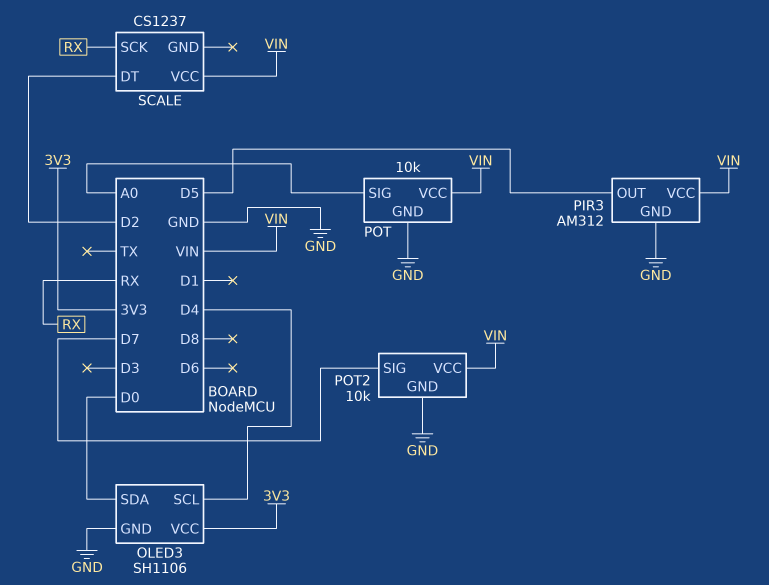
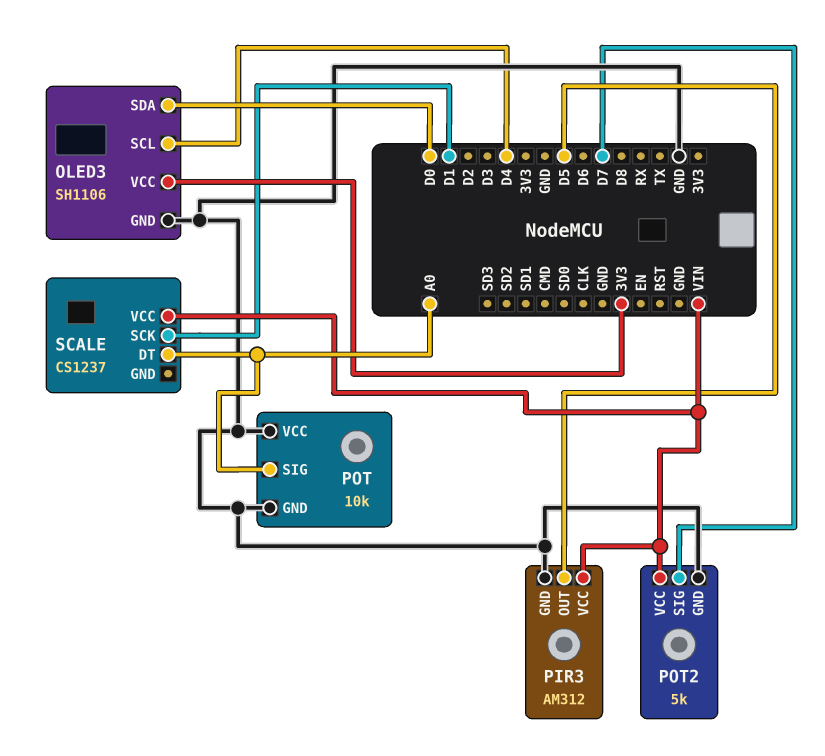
POT pin VCC: VIN -> GND
POT2: 10k -> 5k
SCALE pin DT: D2 -> A0
SCALE pin SCK: RX -> D1

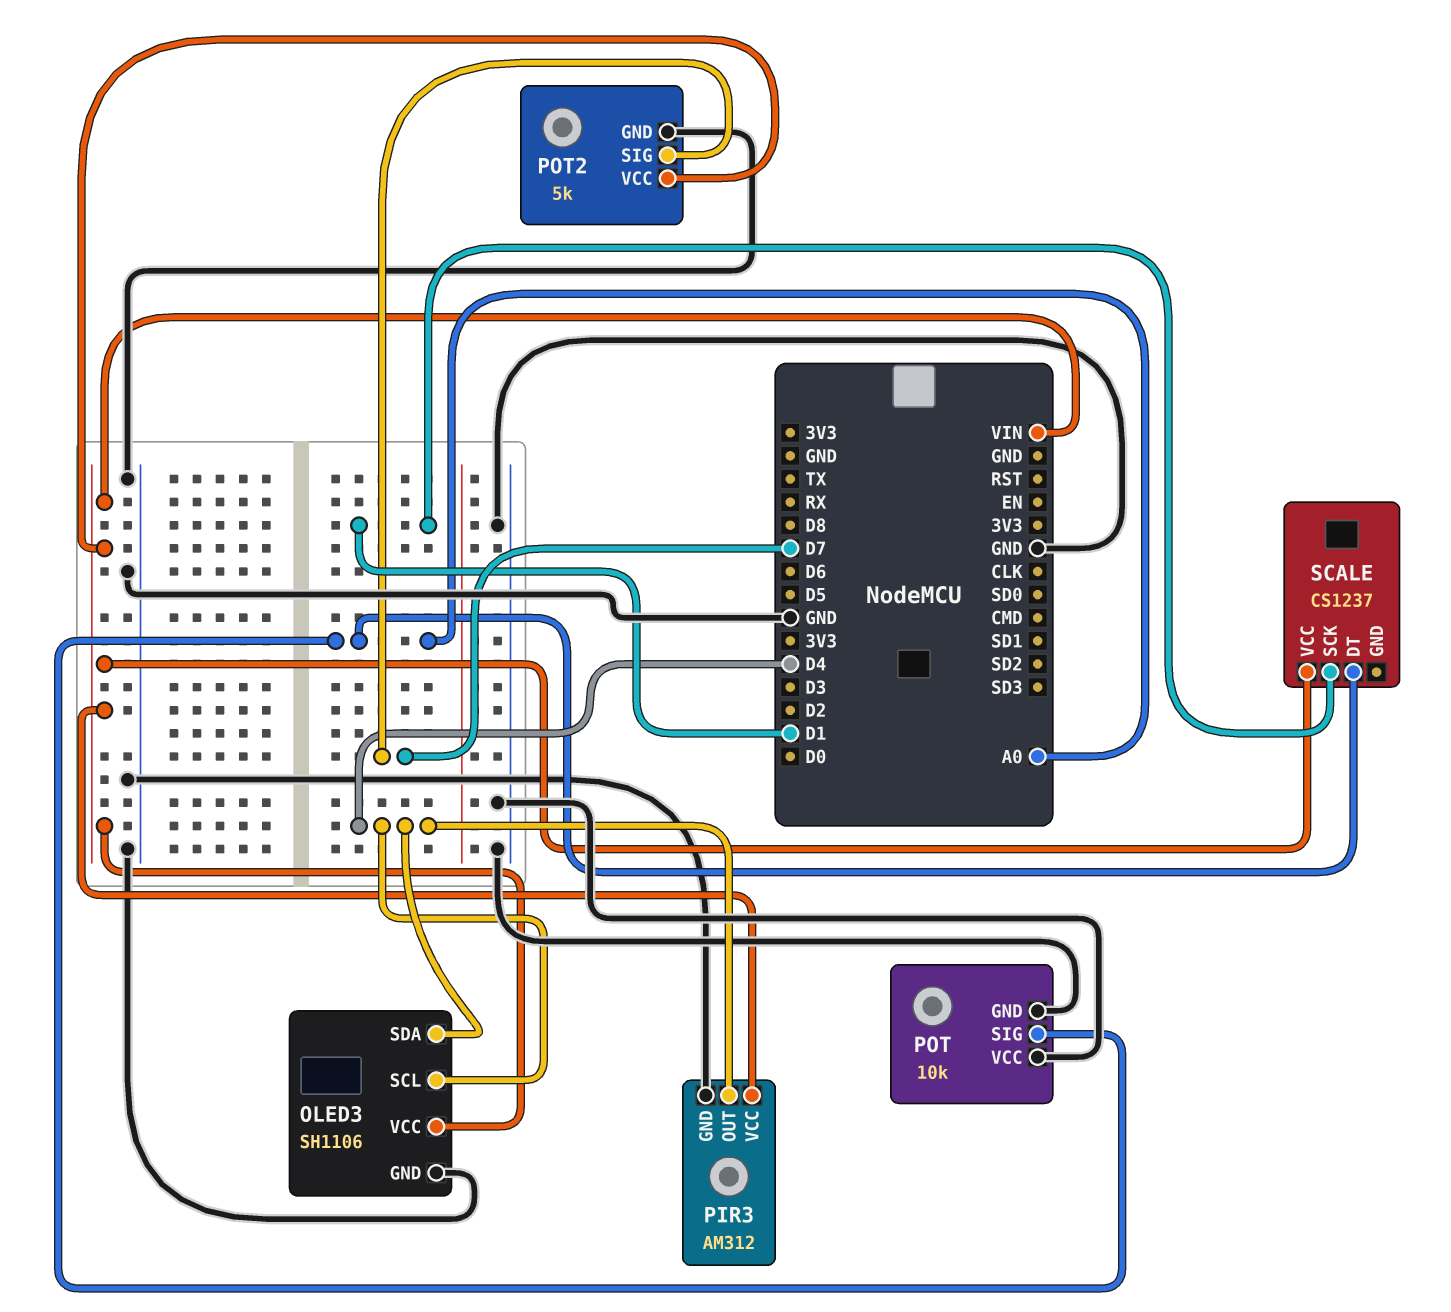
OLED3 pin SDA: D0 -> D4
OLED3 pin VCC: 3V3 -> VIN
PIR3 pin OUT: D5 -> D4

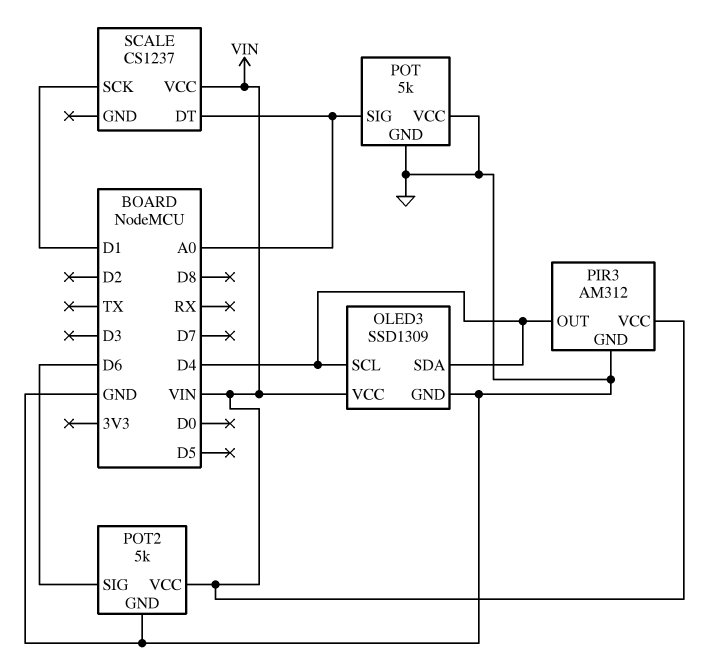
OLED3: SH1106 -> SSD1309
POT: 10k -> 5k
POT2 pin SIG: D7 -> D6

